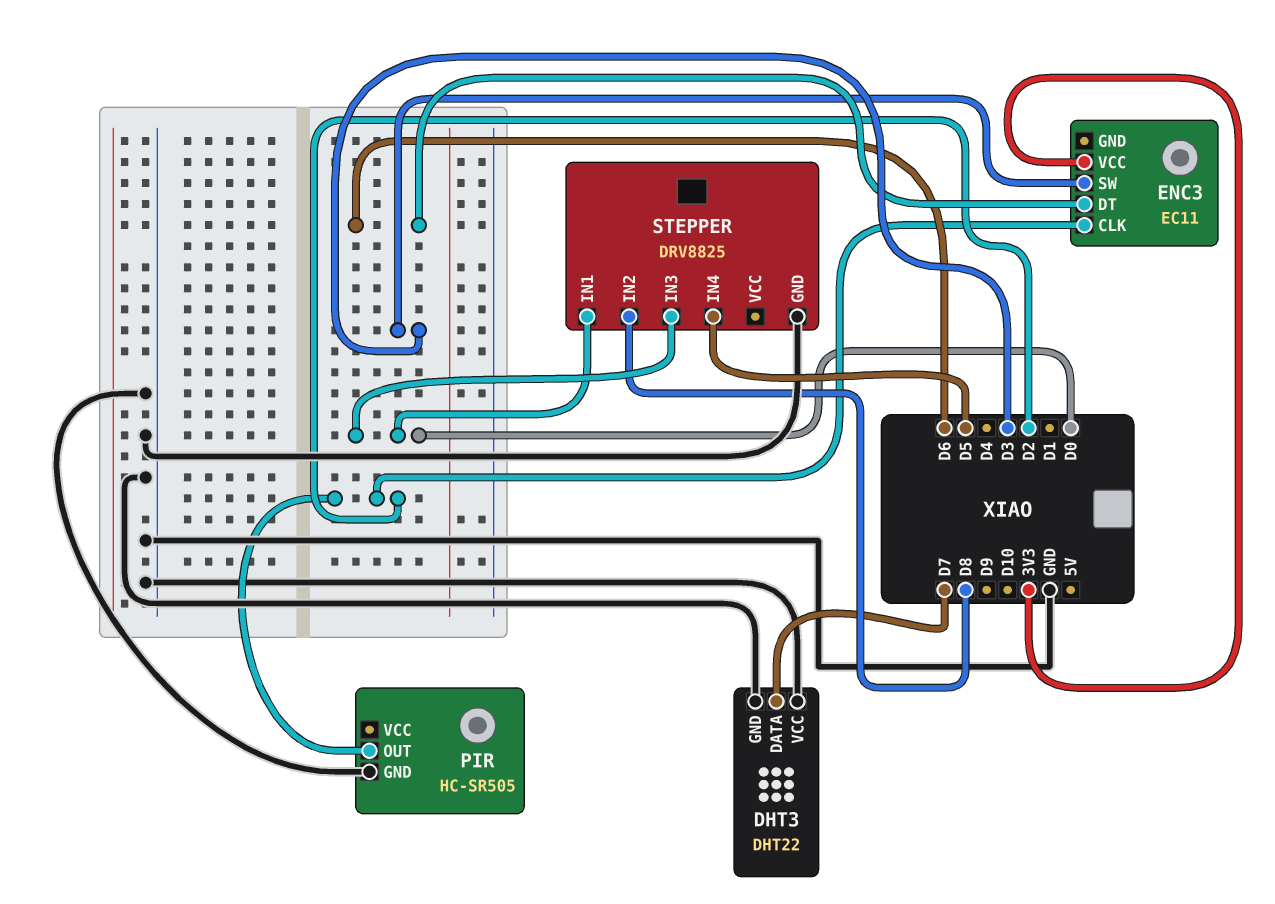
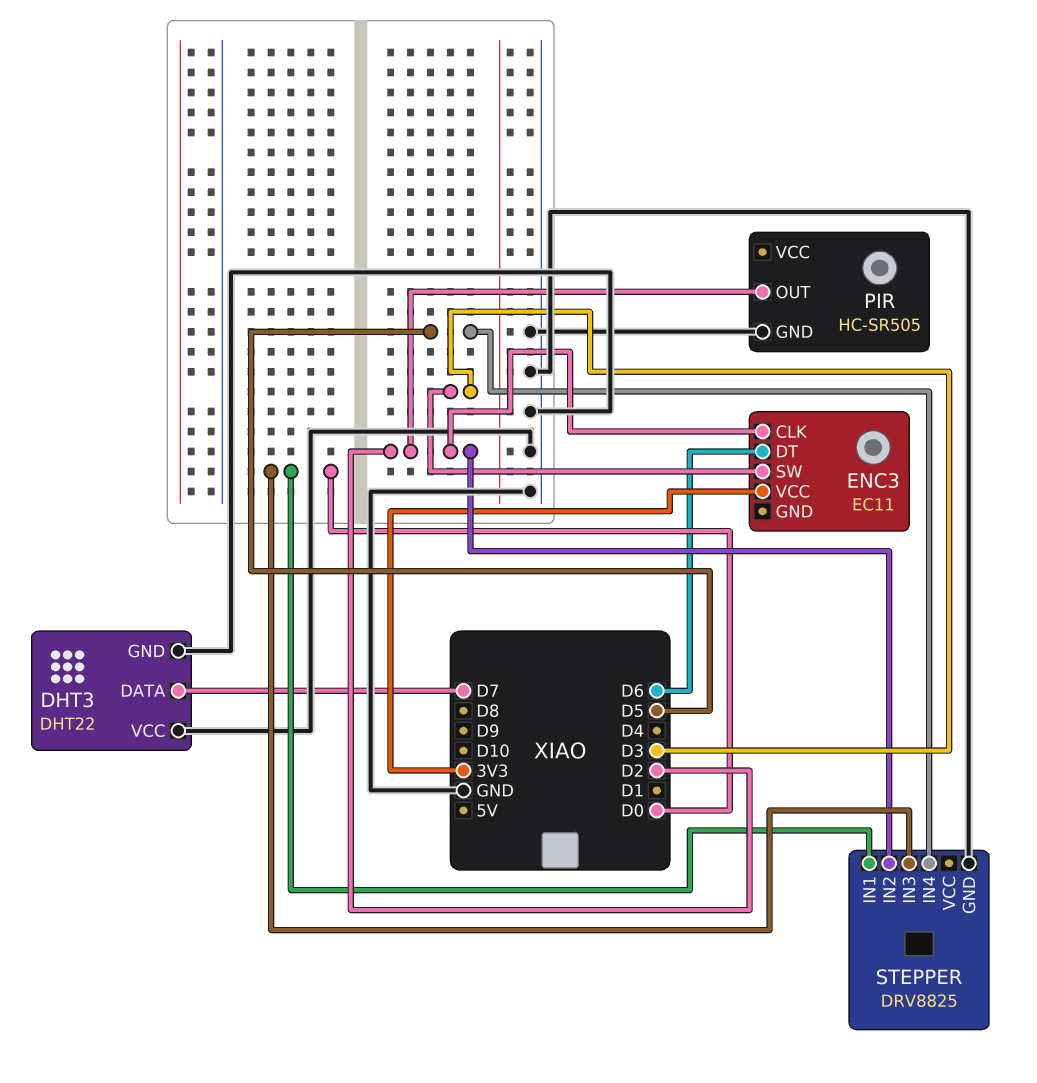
STEPPER pin IN2: D8 -> D2

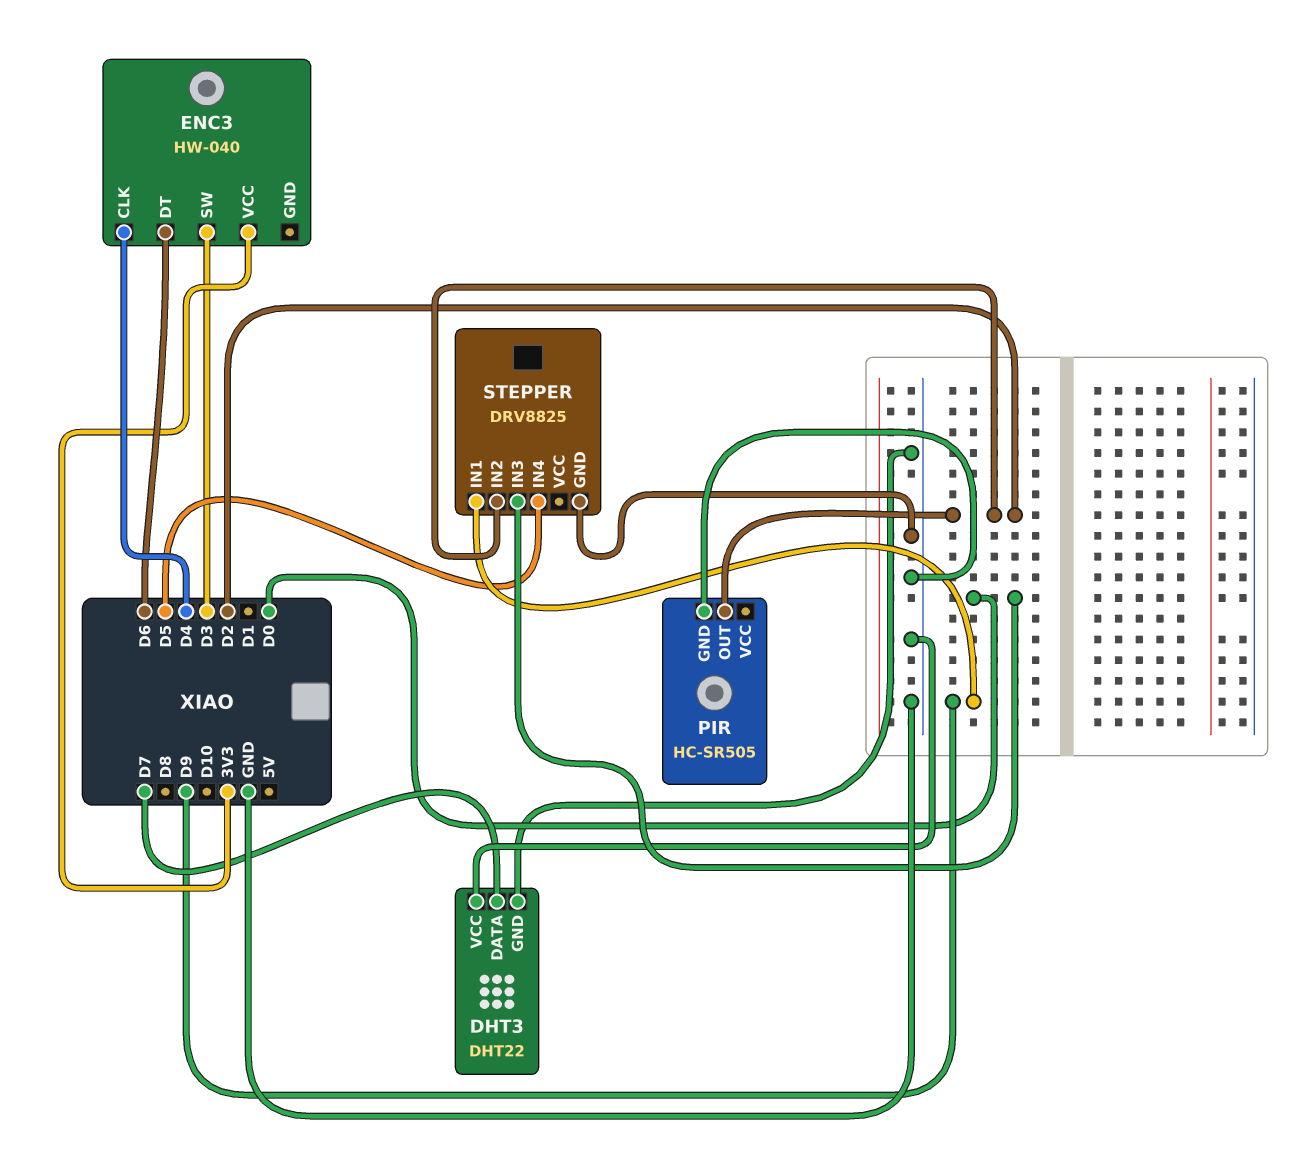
ENC3: EC11 -> HW-040
ENC3 pin CLK: D2 -> D4
STEPPER pin IN1: D0 -> D9

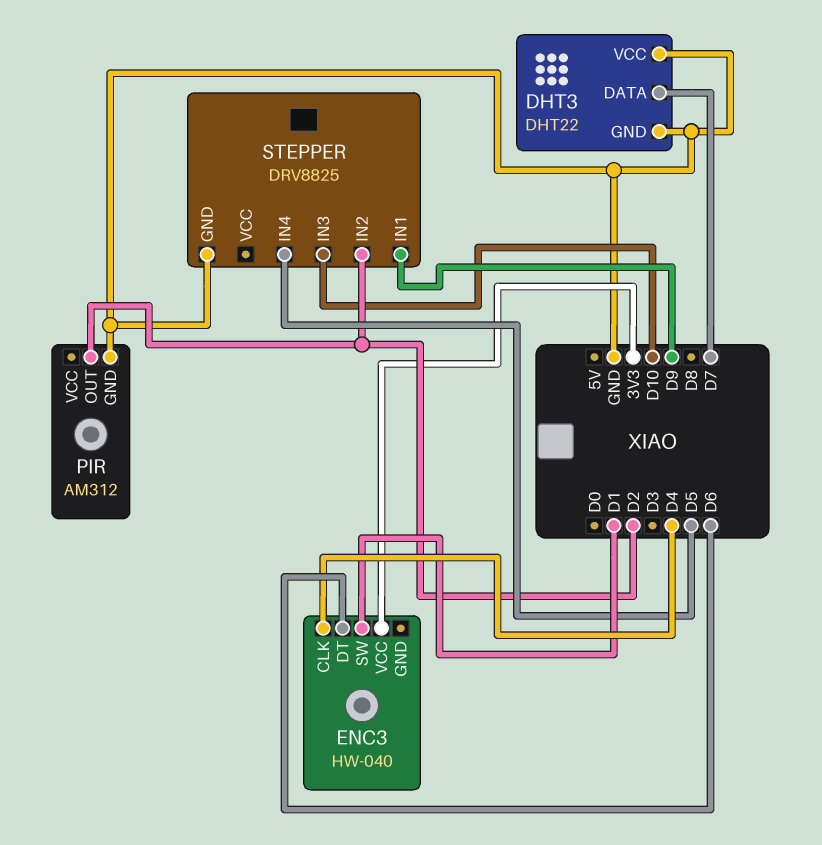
ENC3 pin SW: D3 -> D1
PIR: HC-SR505 -> AM312
STEPPER pin IN3: D0 -> D10

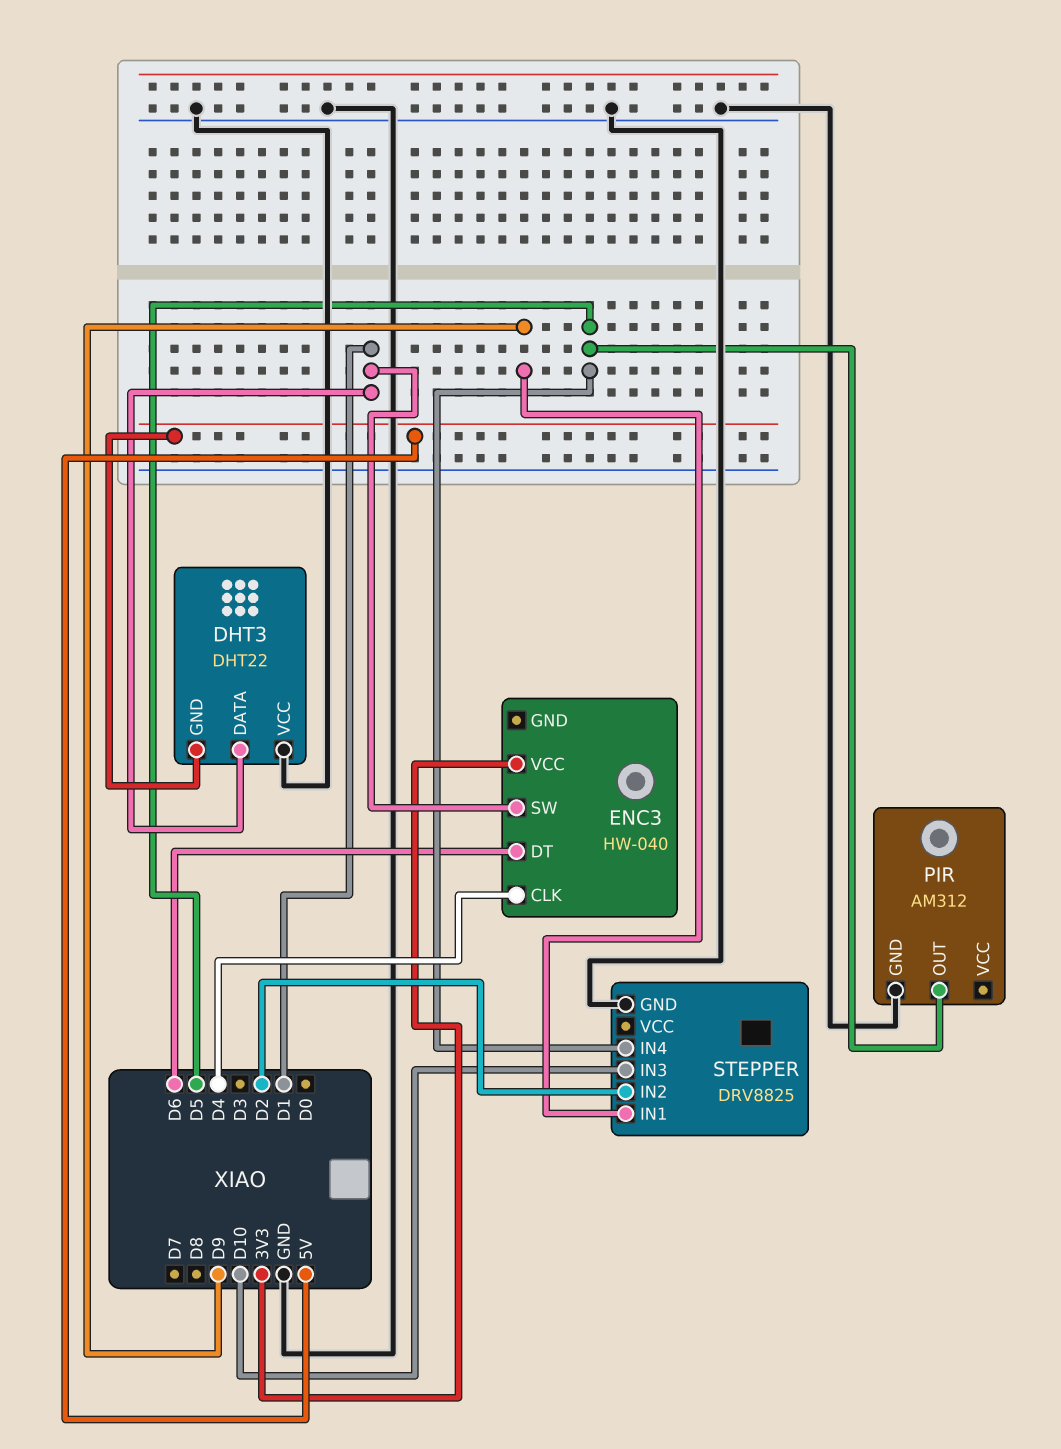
DHT3 pin DATA: D7 -> D1
DHT3 pin GND: GND -> 5V
PIR pin OUT: D2 -> D5

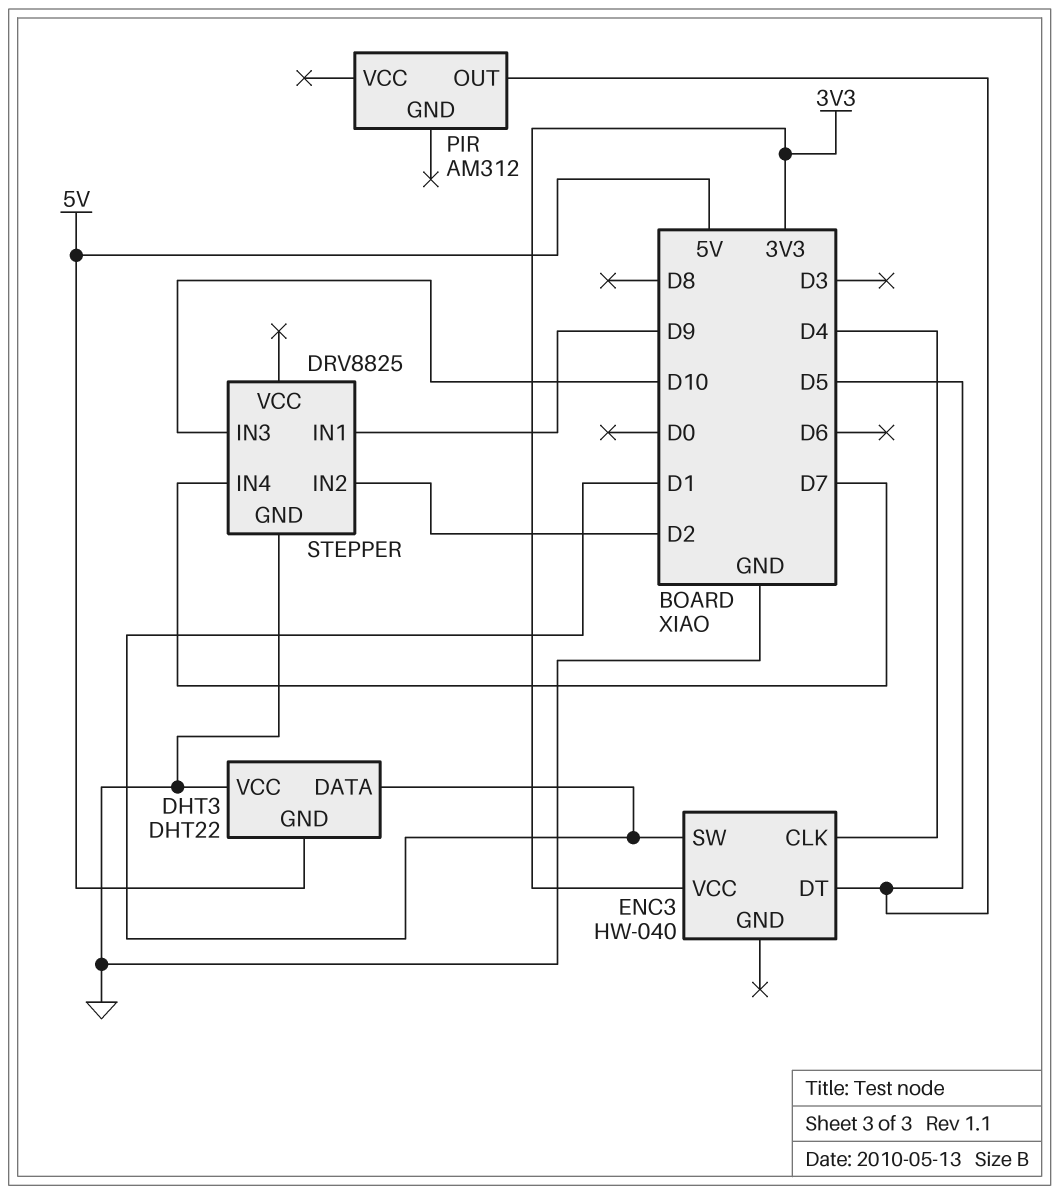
ENC3 pin DT: D6 -> D5
PIR pin GND: GND -> none
STEPPER pin IN4: D5 -> D7

